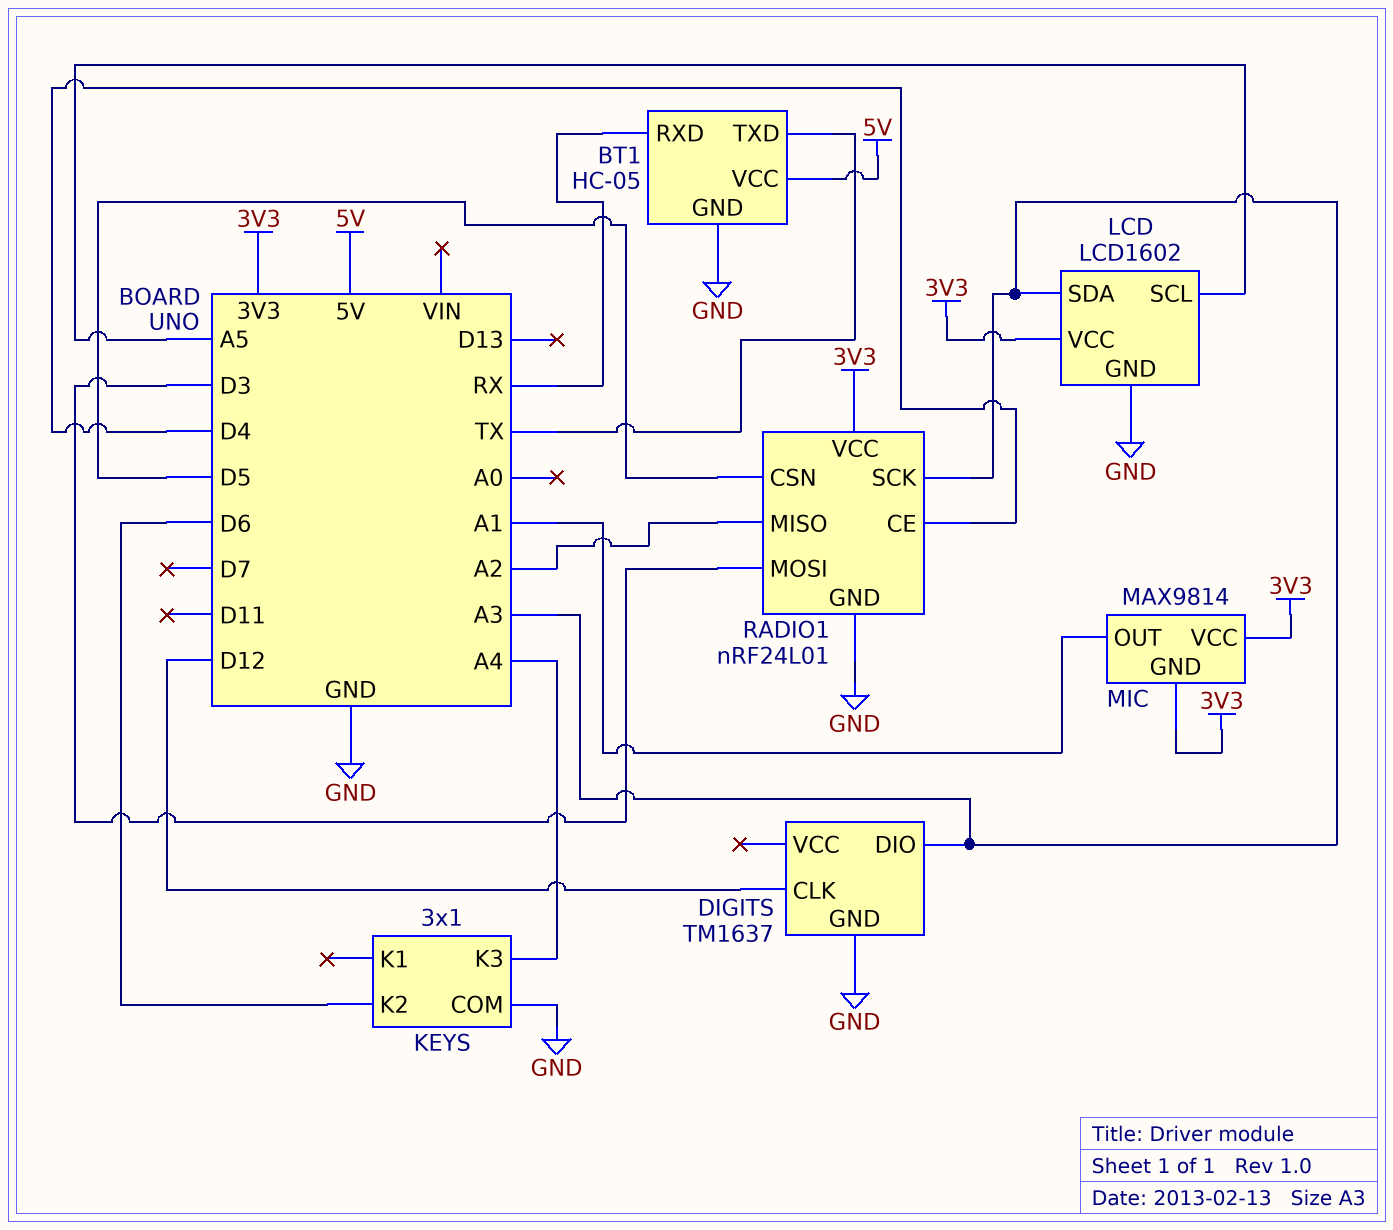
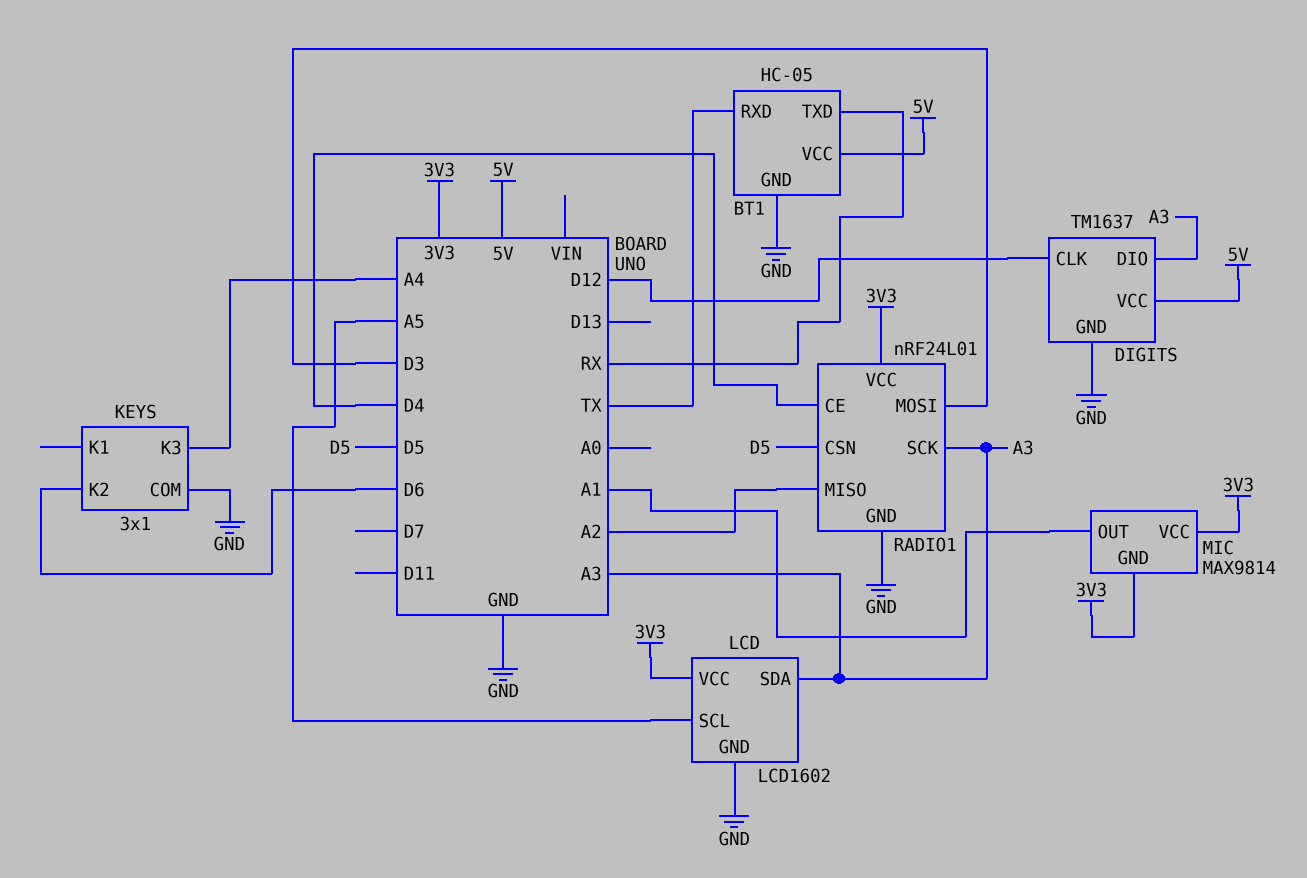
BT1 pin RXD: RX -> TX
BT1 pin TXD: TX -> RX
DIGITS pin VCC: none -> 5V

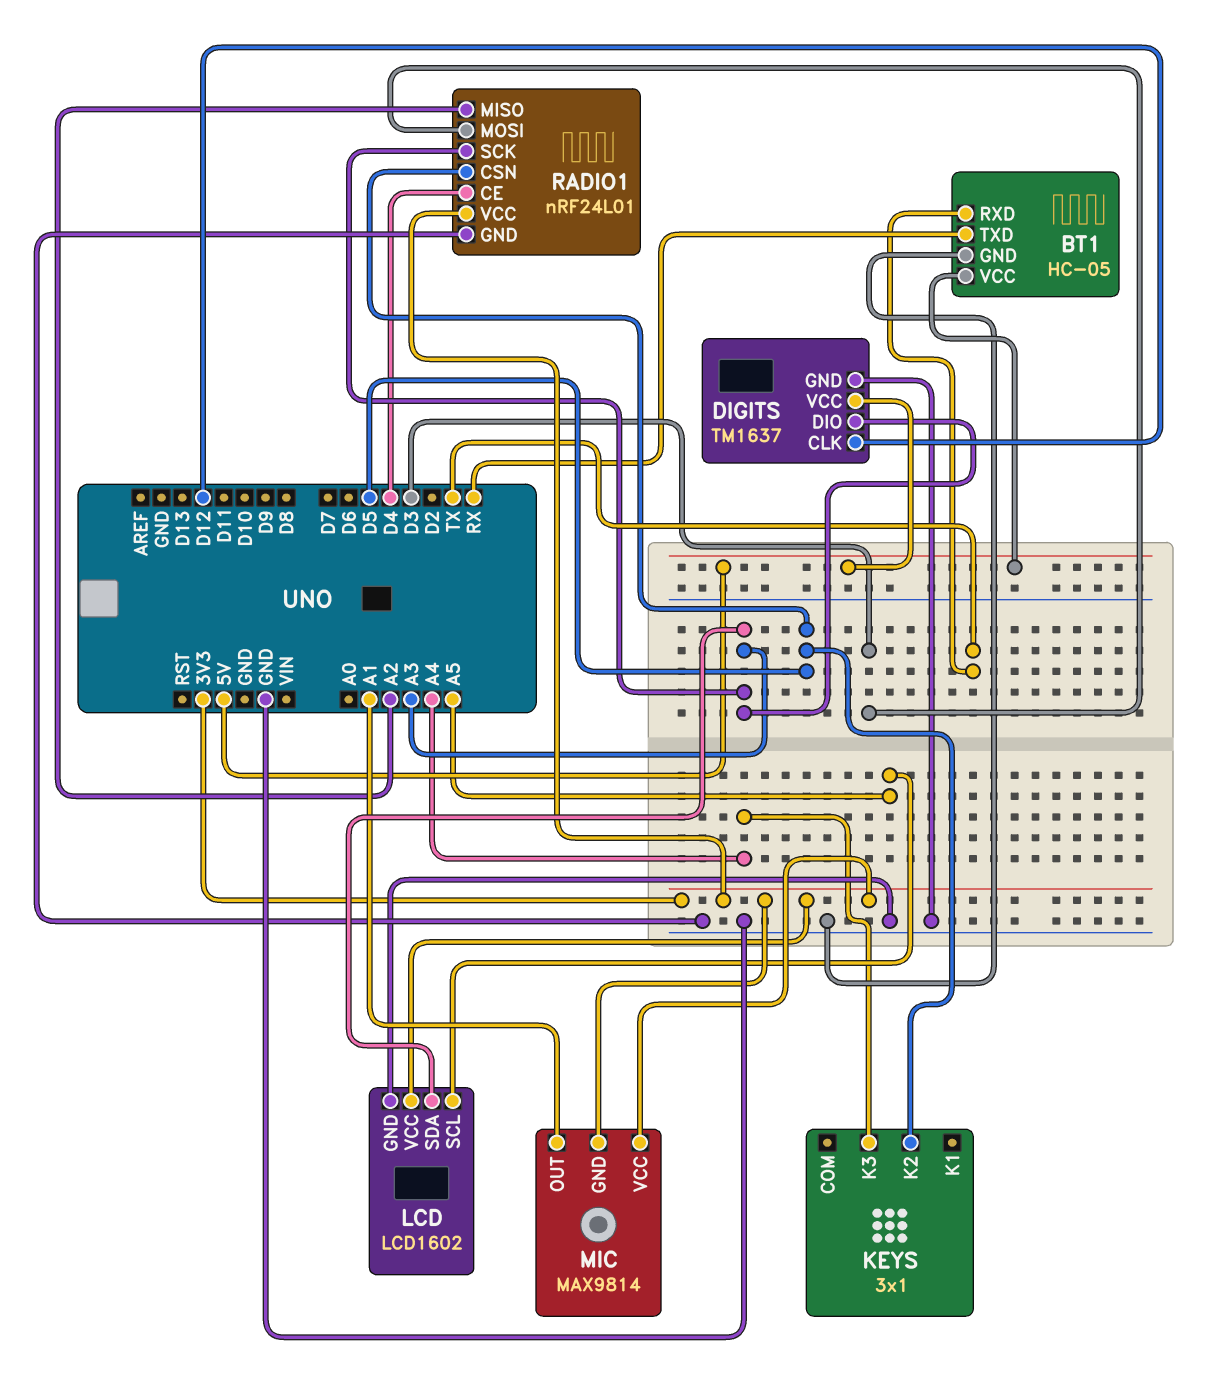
KEYS pin COM: GND -> none
KEYS pin K2: D6 -> D5

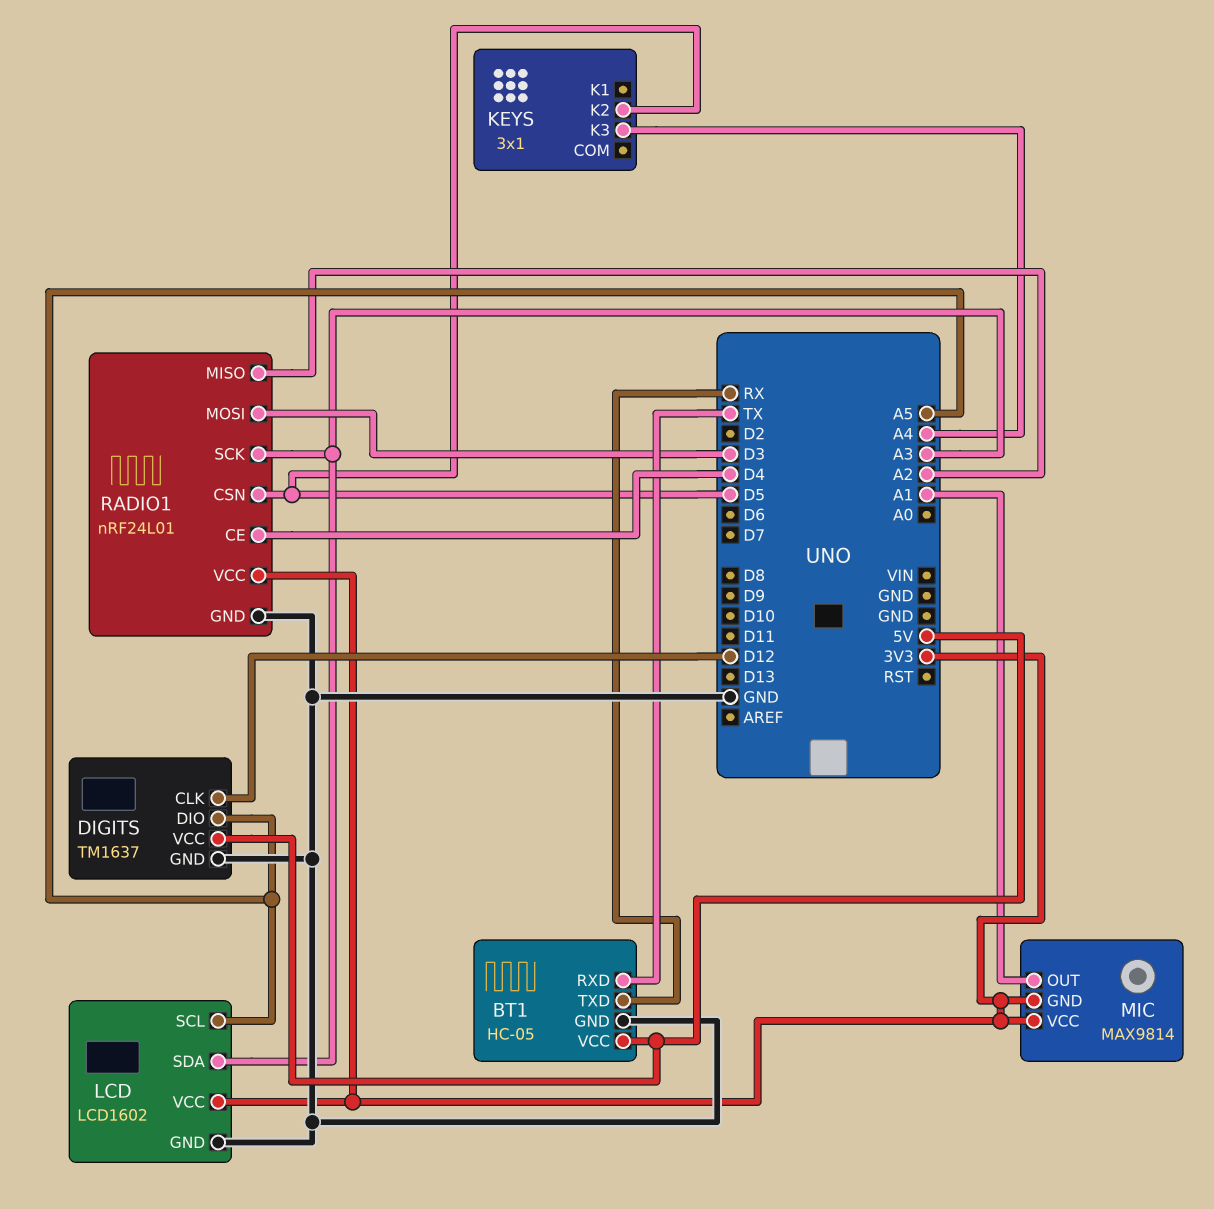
DIGITS pin DIO: A3 -> A5

